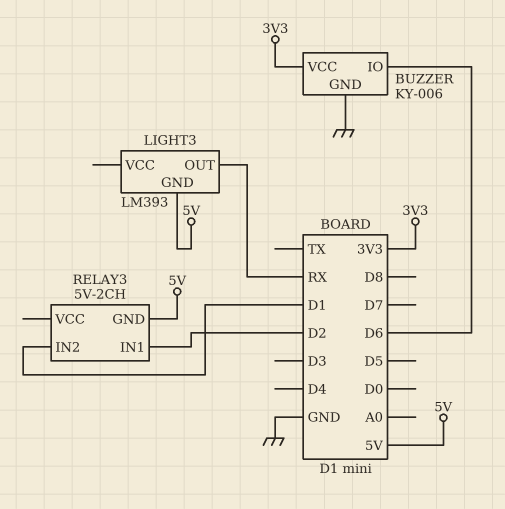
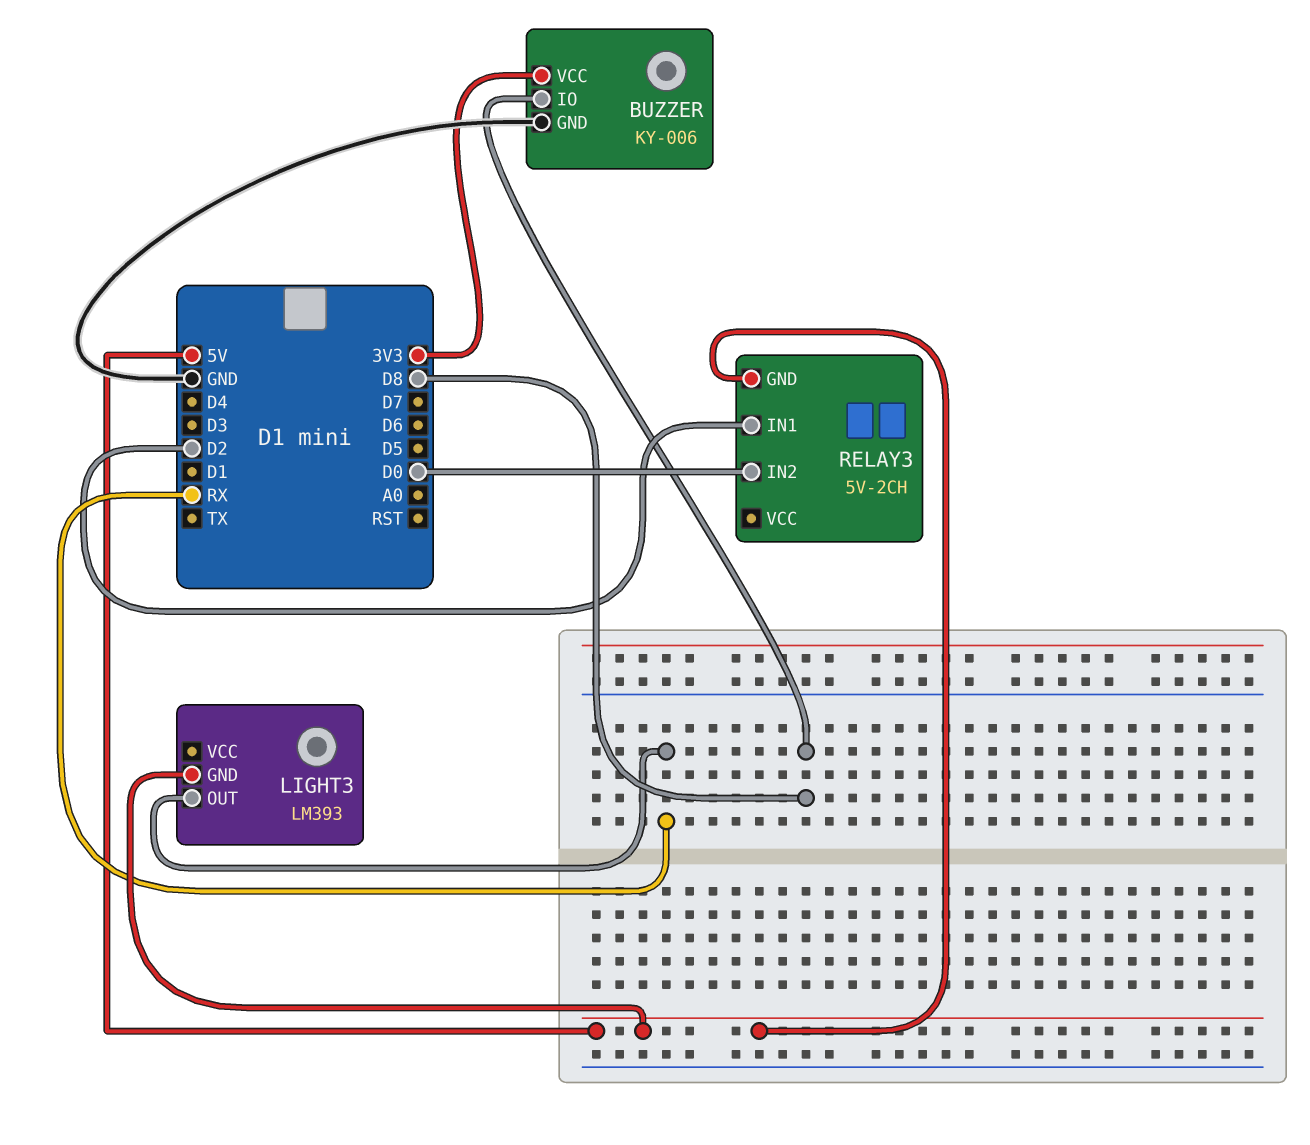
BUZZER pin IO: D6 -> D8
RELAY3 pin IN2: D1 -> D0

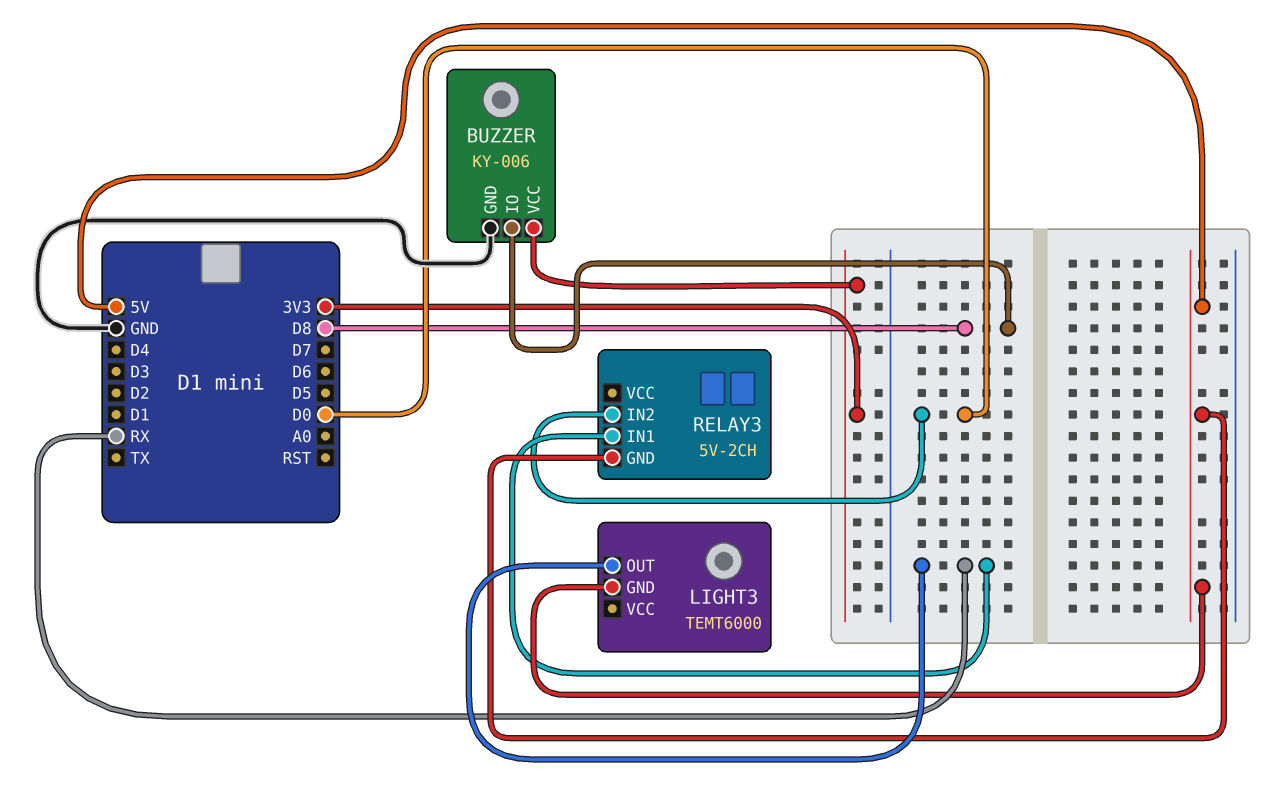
LIGHT3: LM393 -> TEMT6000
RELAY3 pin IN1: D2 -> RX

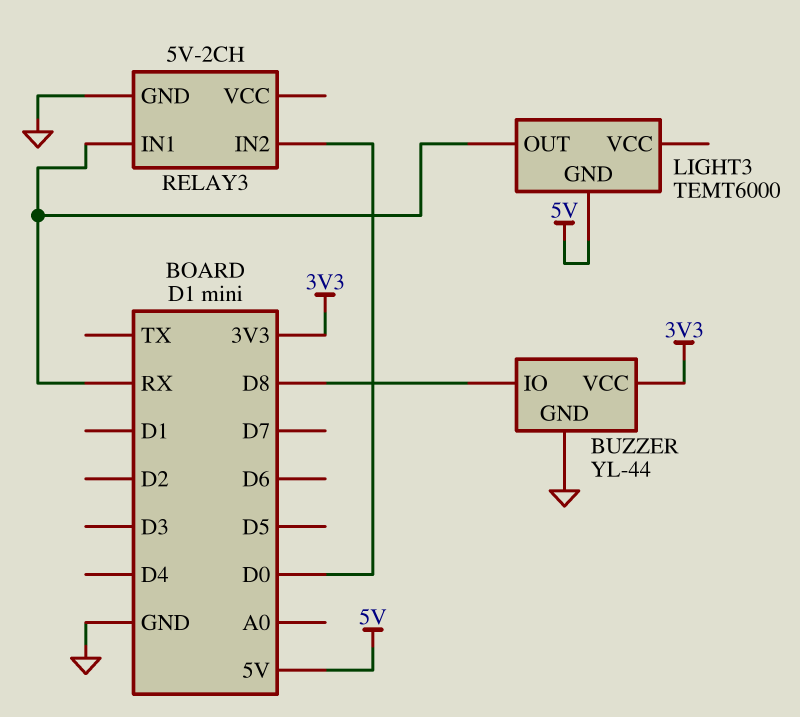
BUZZER: KY-006 -> YL-44
RELAY3 pin GND: 5V -> GND

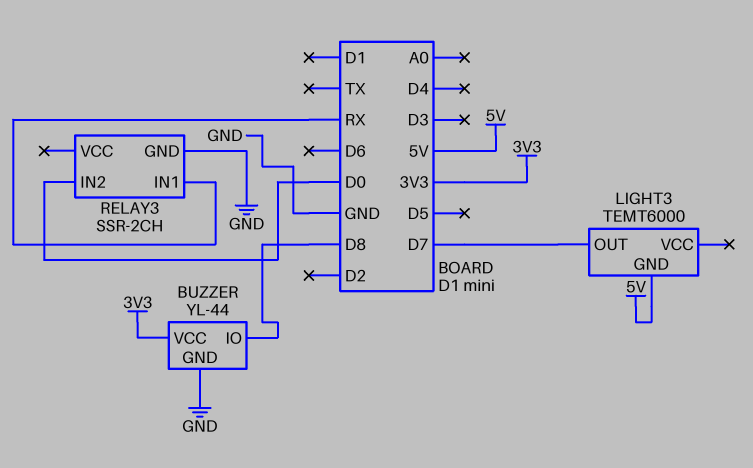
LIGHT3 pin OUT: RX -> D7
RELAY3: 5V-2CH -> SSR-2CH

